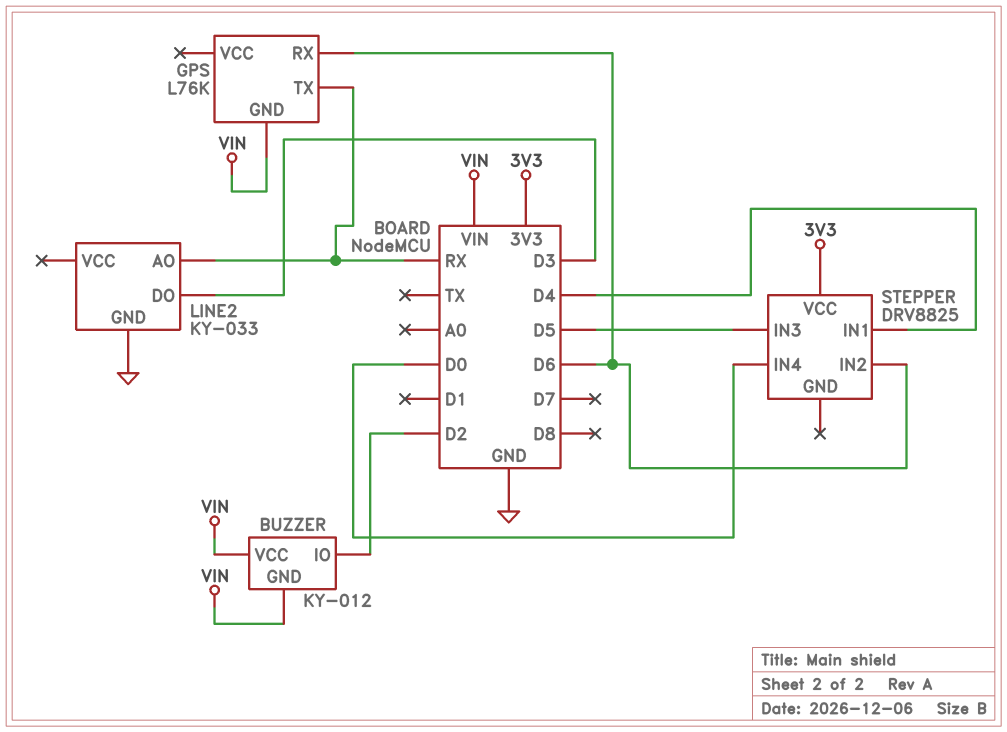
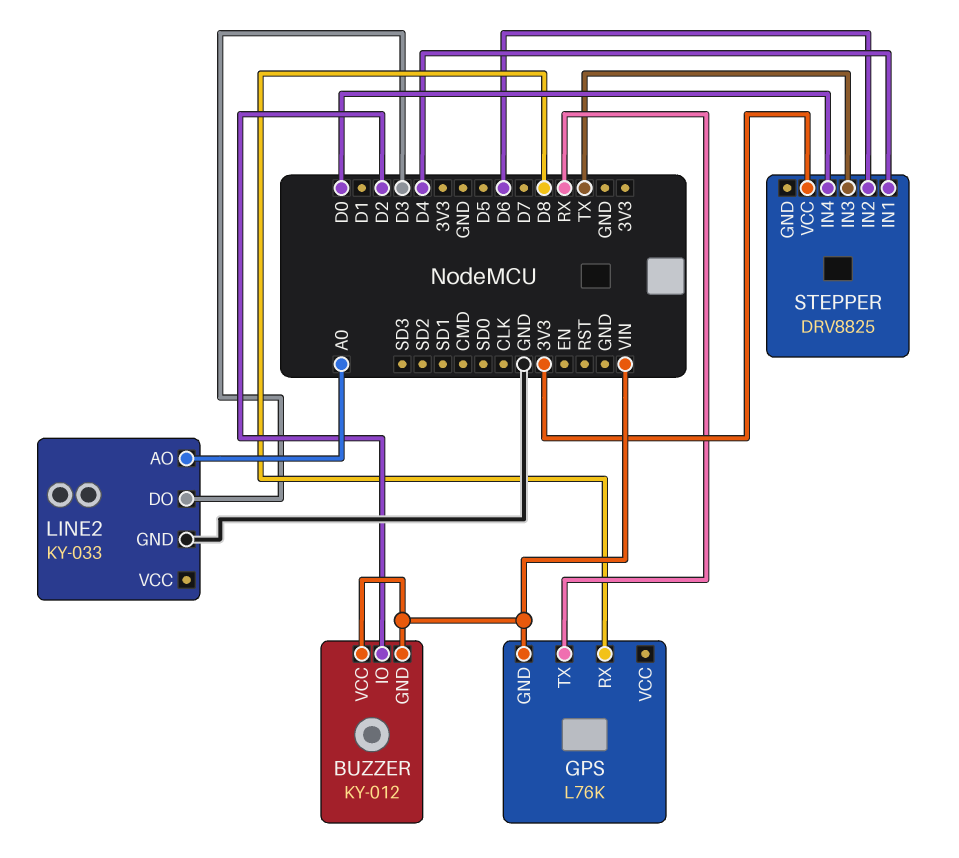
GPS pin RX: D6 -> D8
LINE2 pin AO: RX -> A0
STEPPER pin IN3: D5 -> TX

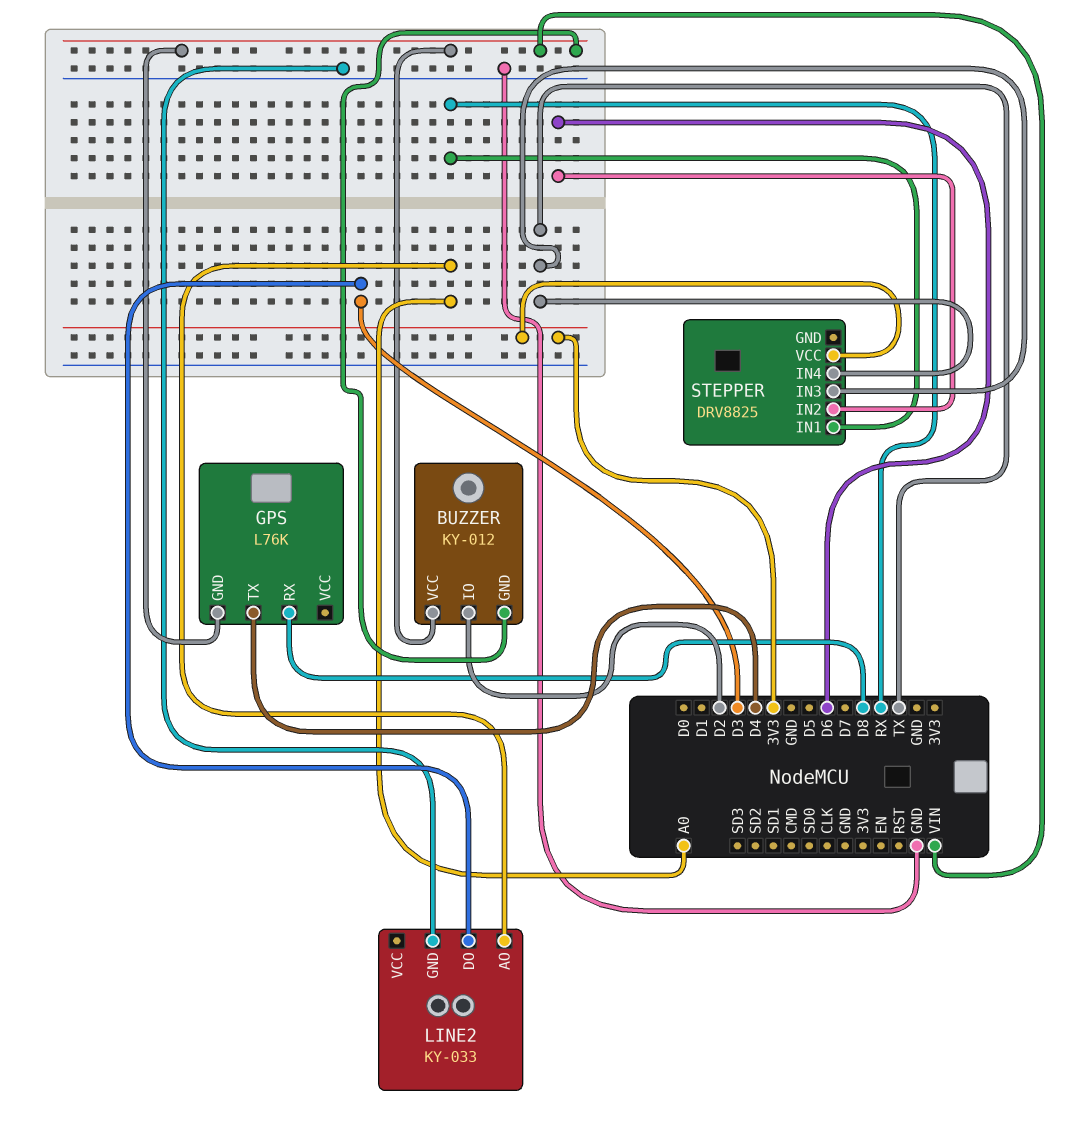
GPS pin TX: RX -> D4
STEPPER pin IN1: D4 -> RX
STEPPER pin IN4: D0 -> TX

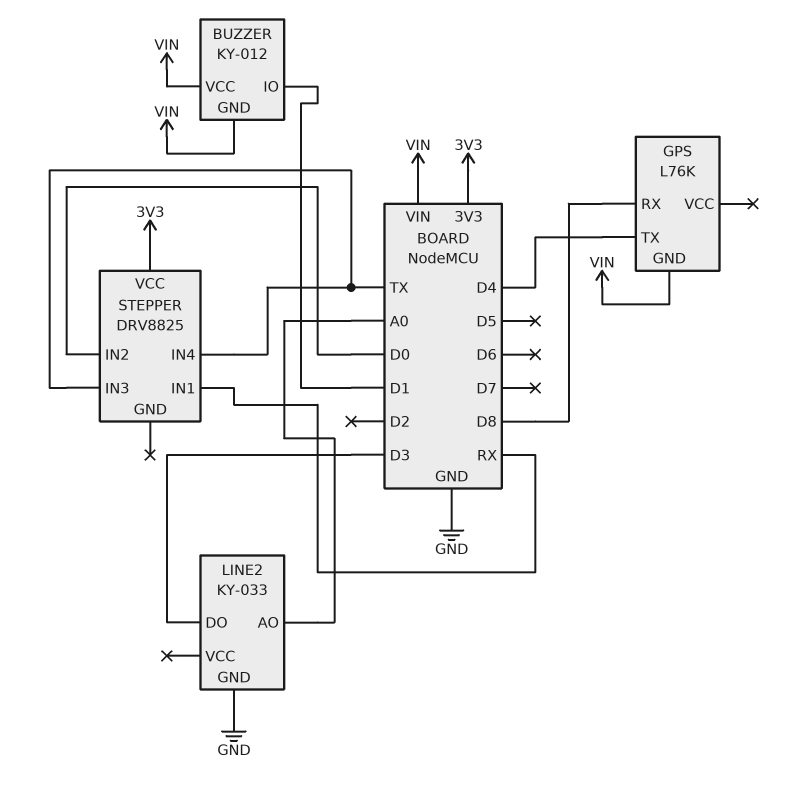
BUZZER pin IO: D2 -> D1
STEPPER pin IN2: D6 -> D0

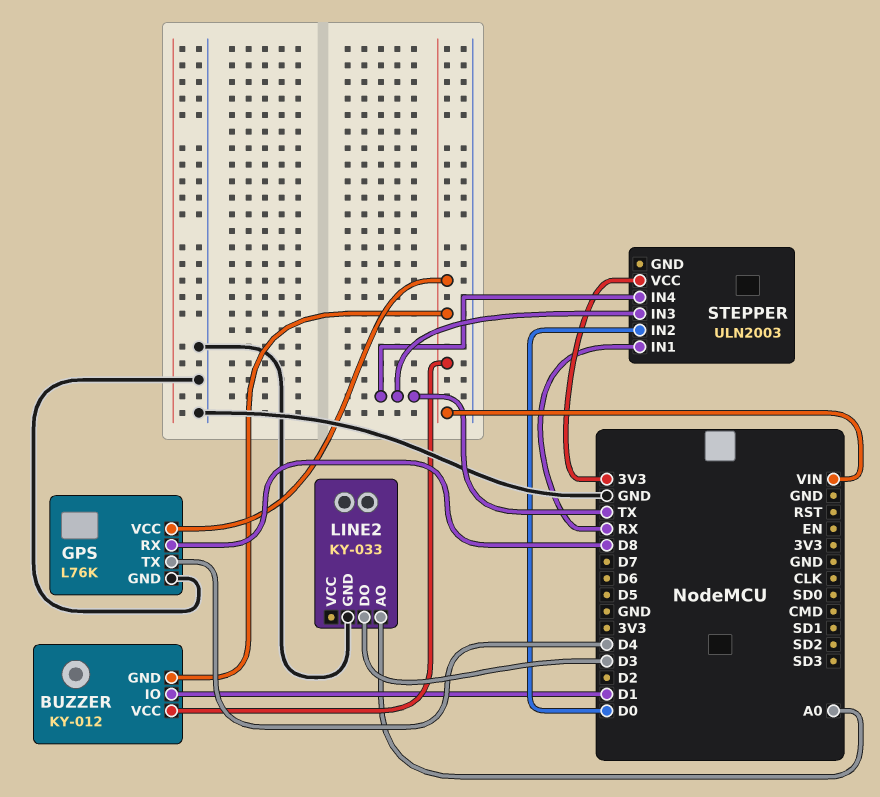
GPS pin GND: VIN -> GND
GPS pin VCC: none -> VIN
STEPPER: DRV8825 -> ULN2003

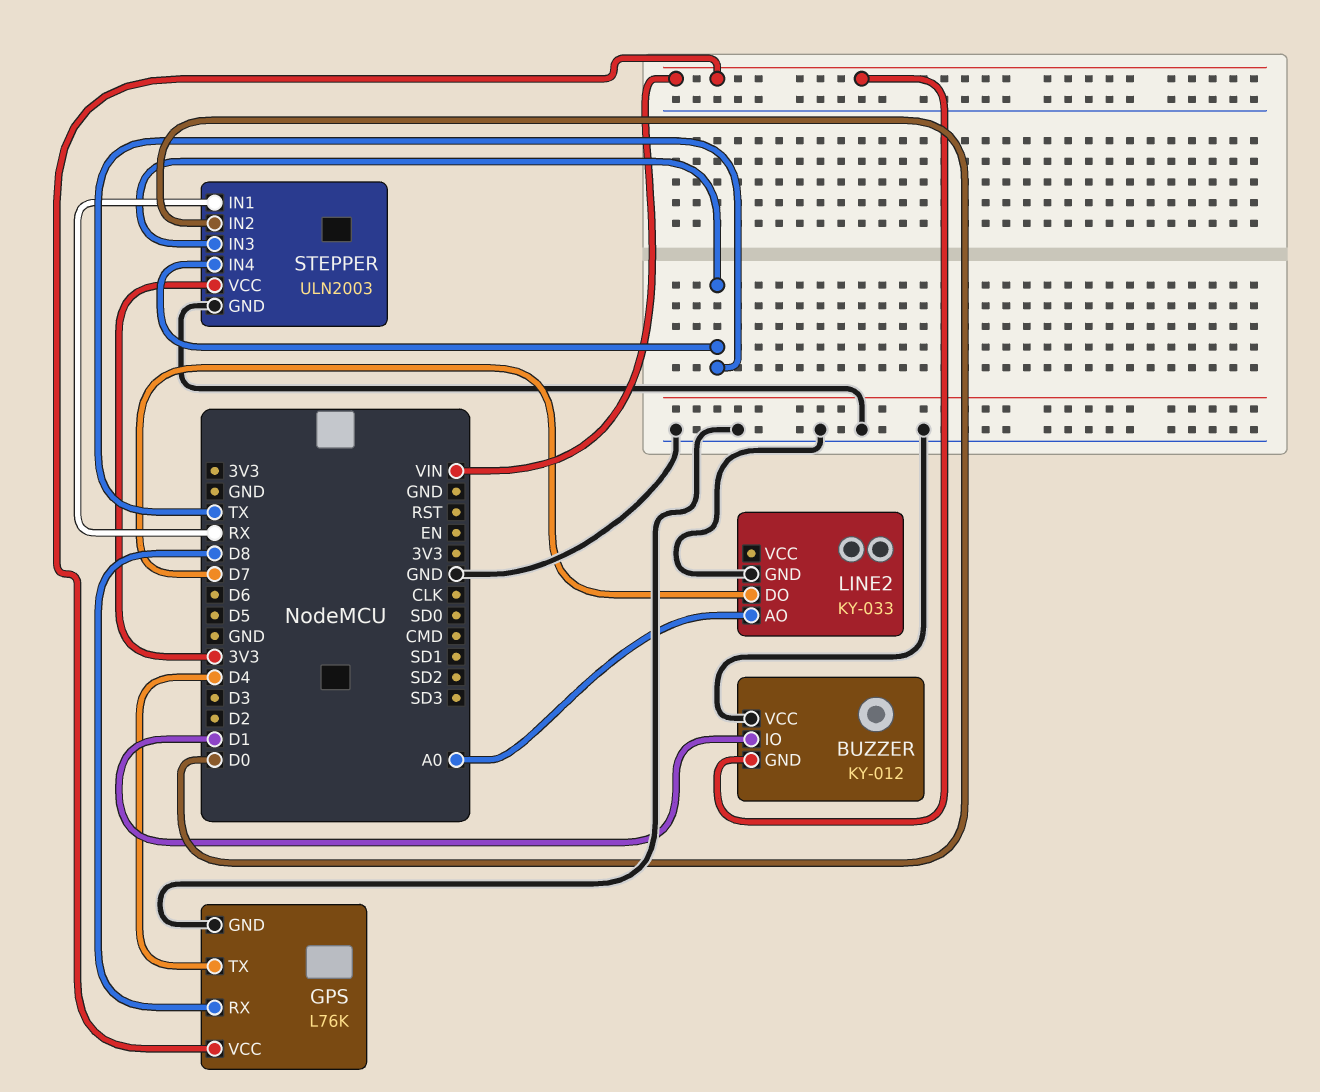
BUZZER pin VCC: VIN -> GND
LINE2 pin DO: D3 -> D7
STEPPER pin GND: none -> GND

